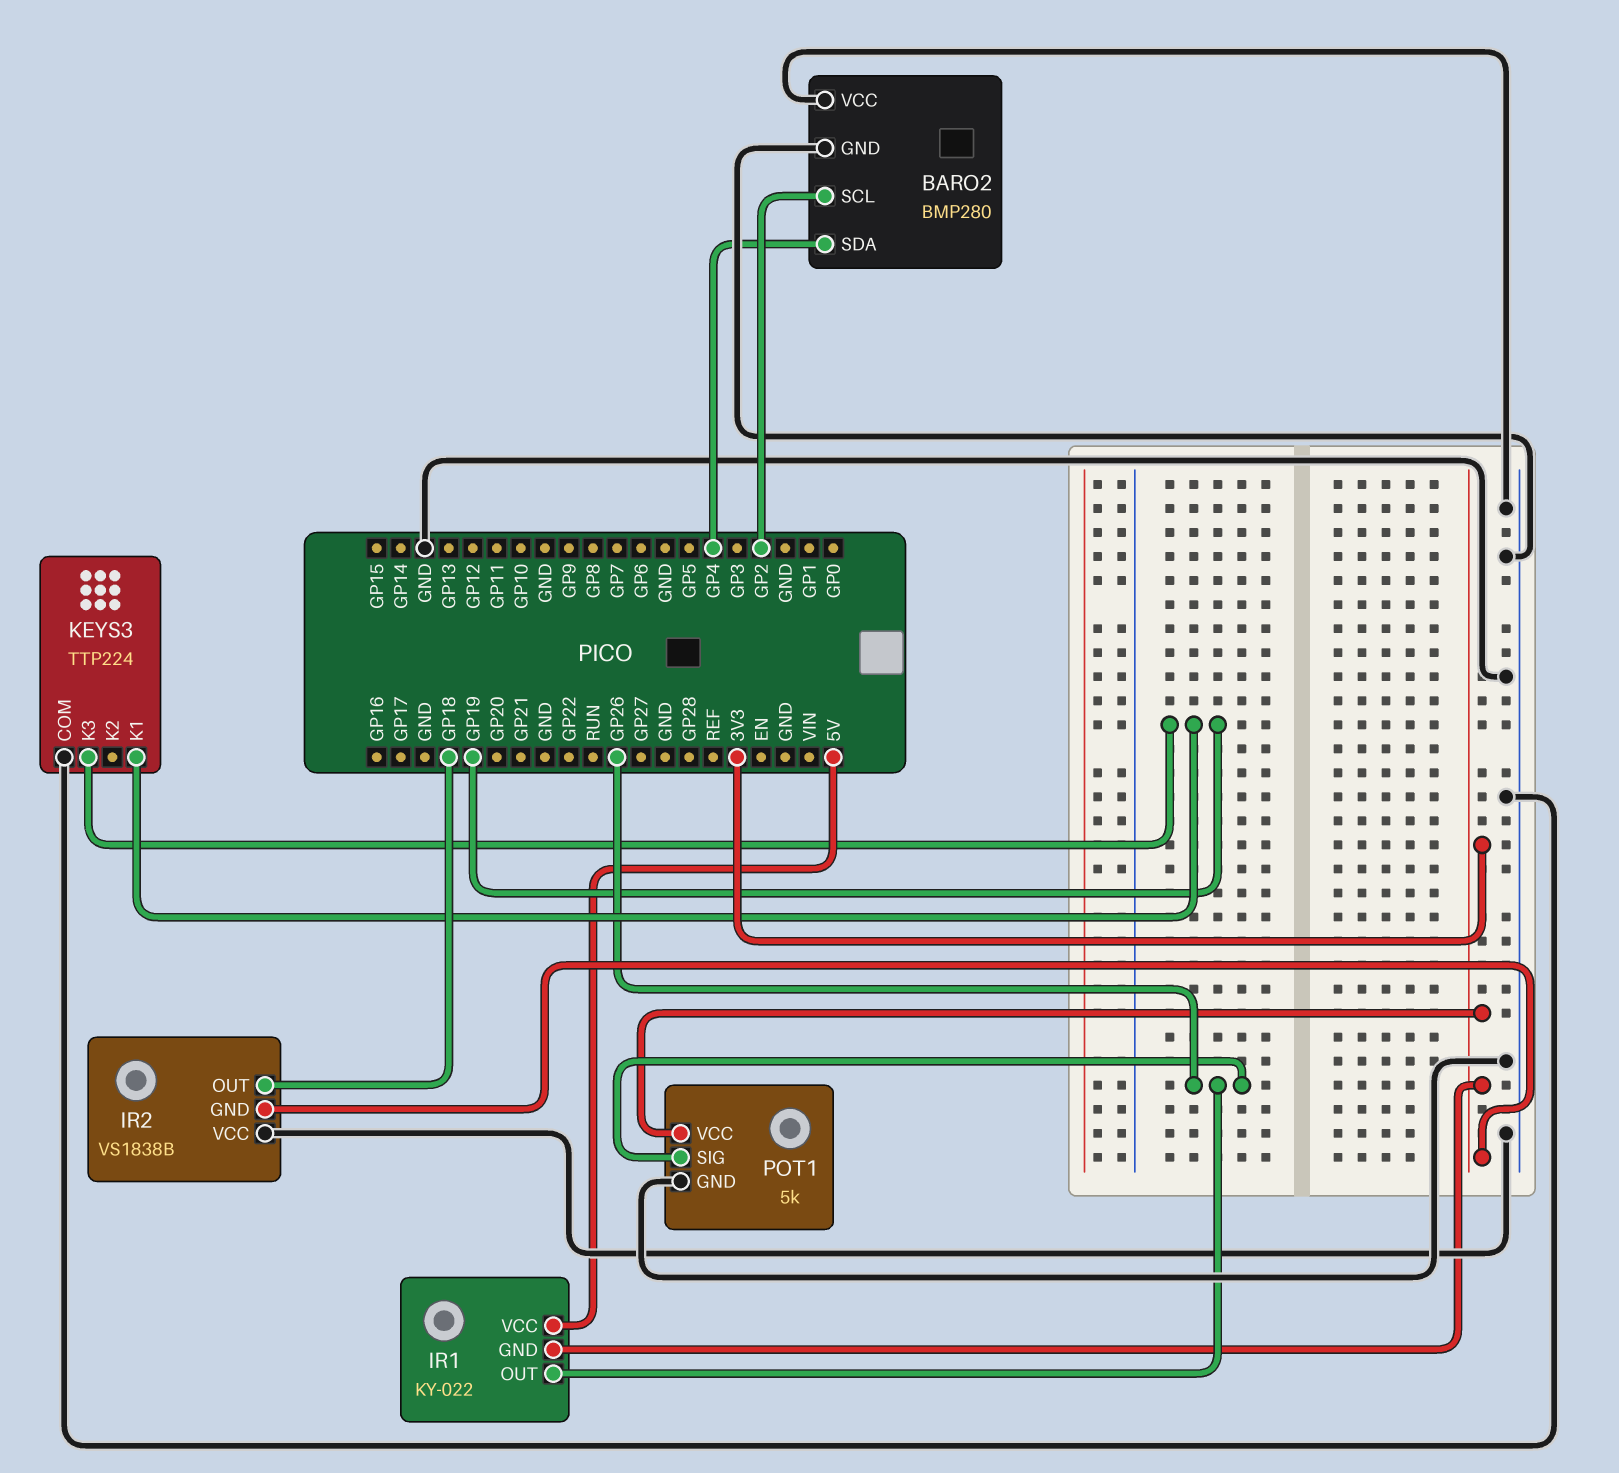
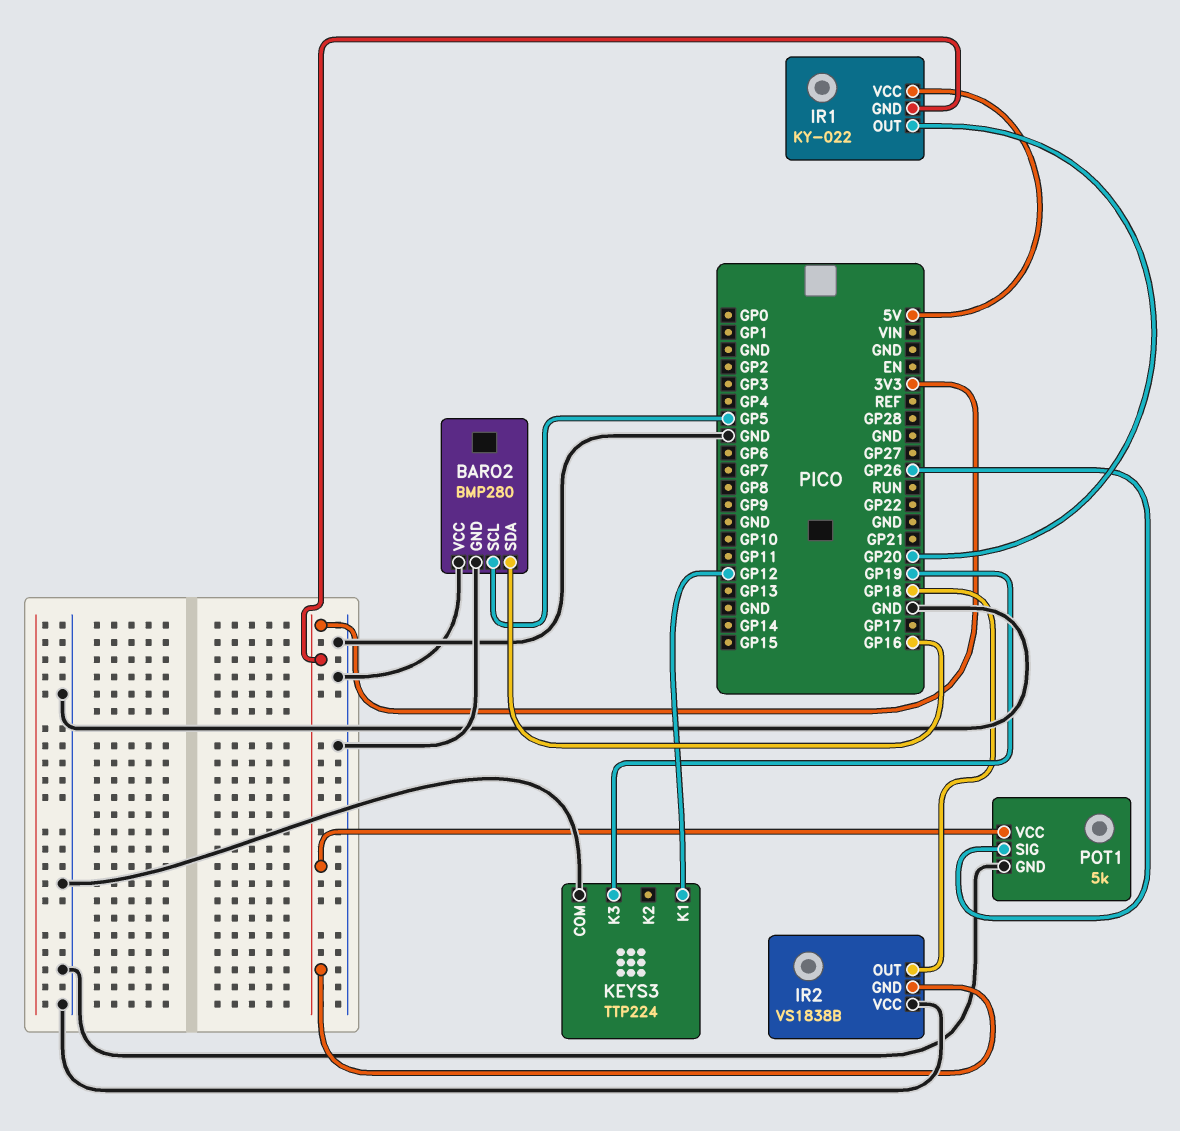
BARO2 pin SCL: GP2 -> GP5
BARO2 pin SDA: GP4 -> GP16
IR1 pin OUT: GP26 -> GP20
KEYS3 pin K1: GP19 -> GP12

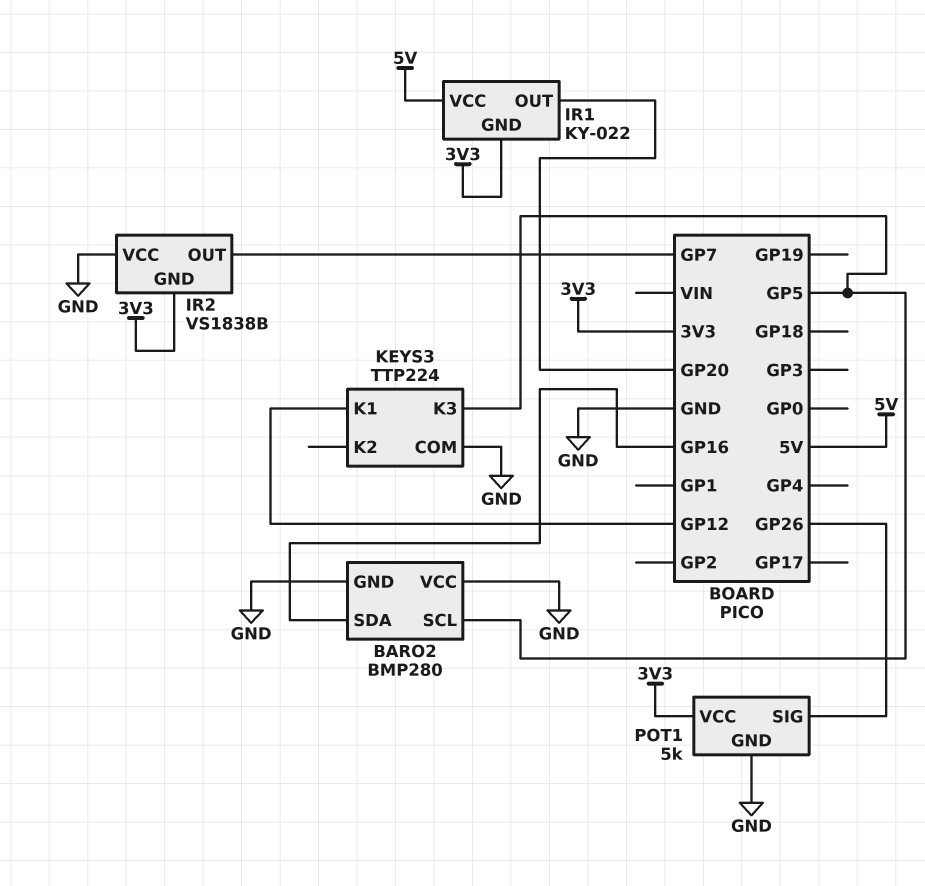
IR2 pin OUT: GP18 -> GP7
KEYS3 pin K3: GP19 -> GP5

